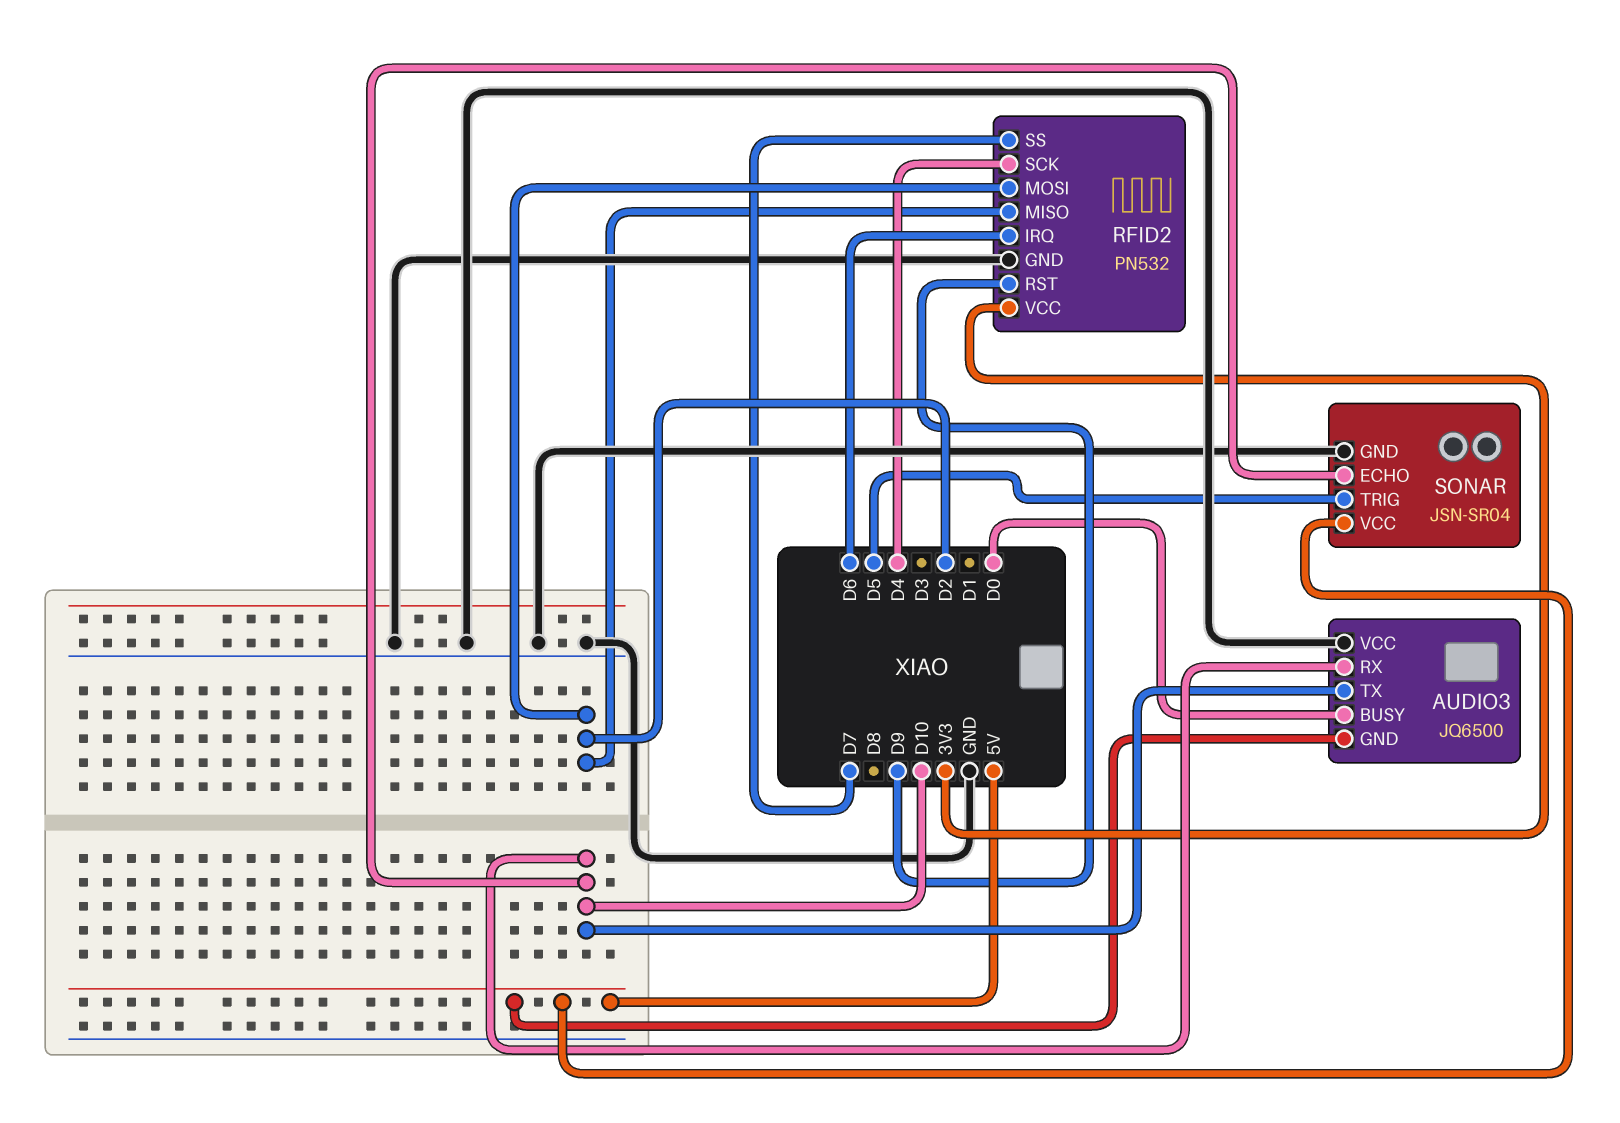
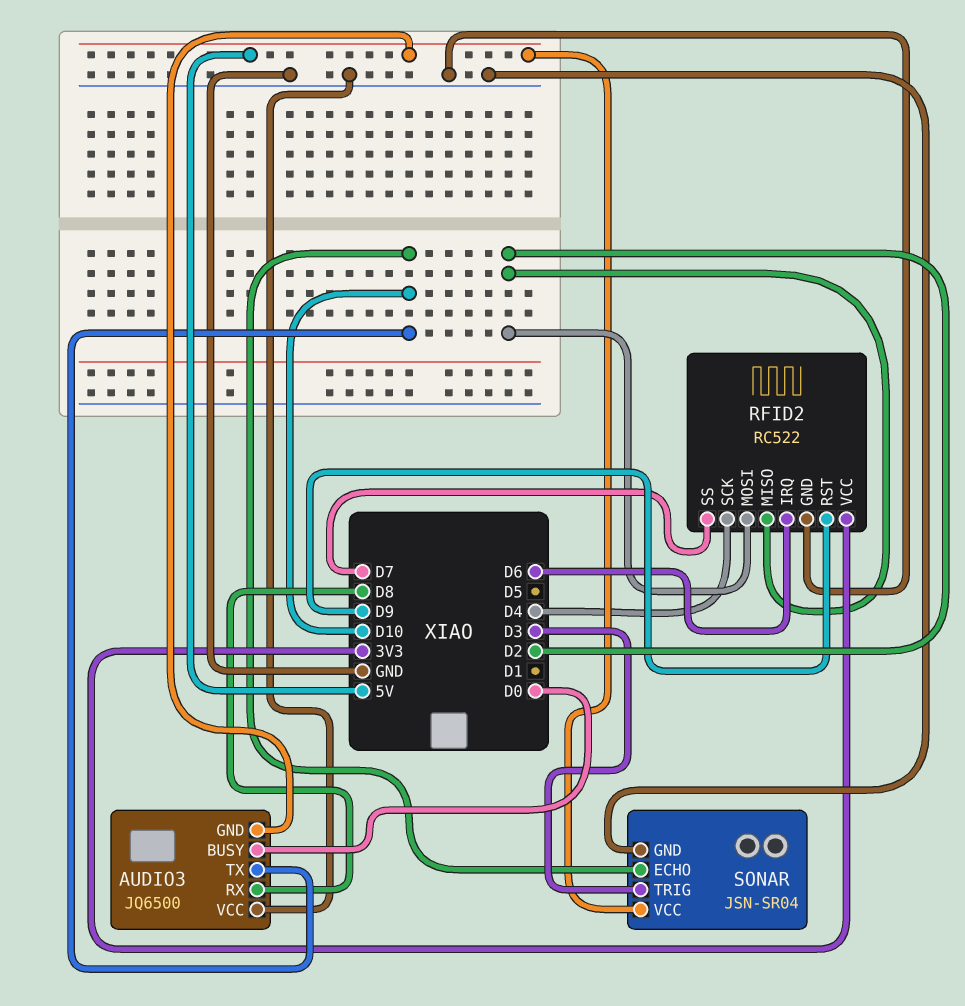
AUDIO3 pin RX: D10 -> D8
RFID2: PN532 -> RC522
SONAR pin TRIG: D5 -> D3

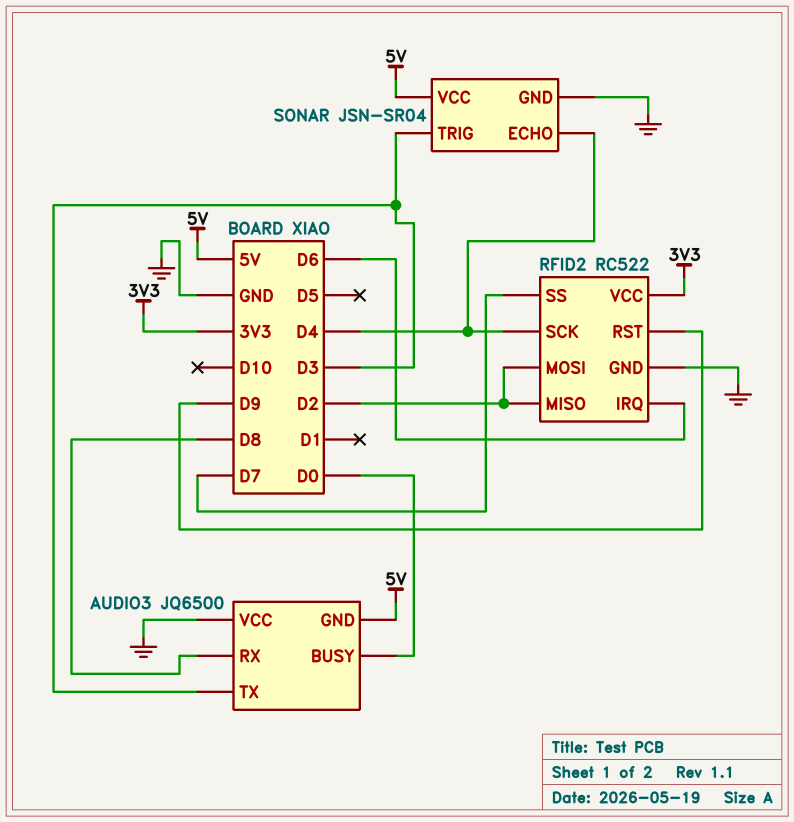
AUDIO3 pin TX: D10 -> D3
SONAR pin ECHO: D10 -> D4

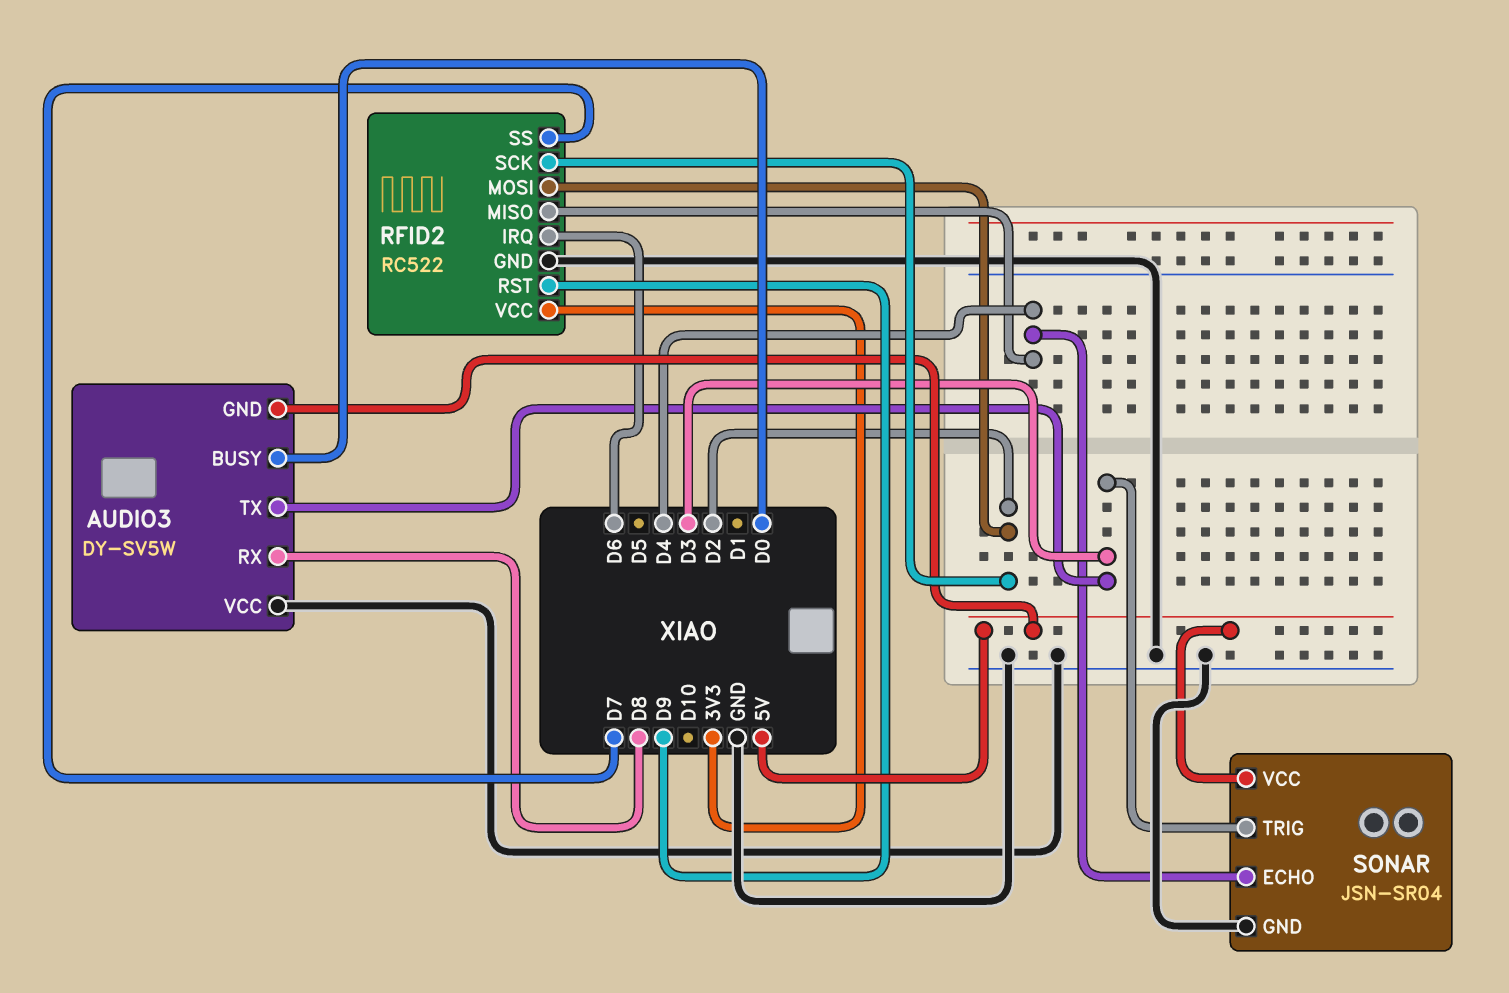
AUDIO3: JQ6500 -> DY-SV5W
RFID2 pin MISO: D2 -> D4
RFID2 pin SCK: D4 -> D2

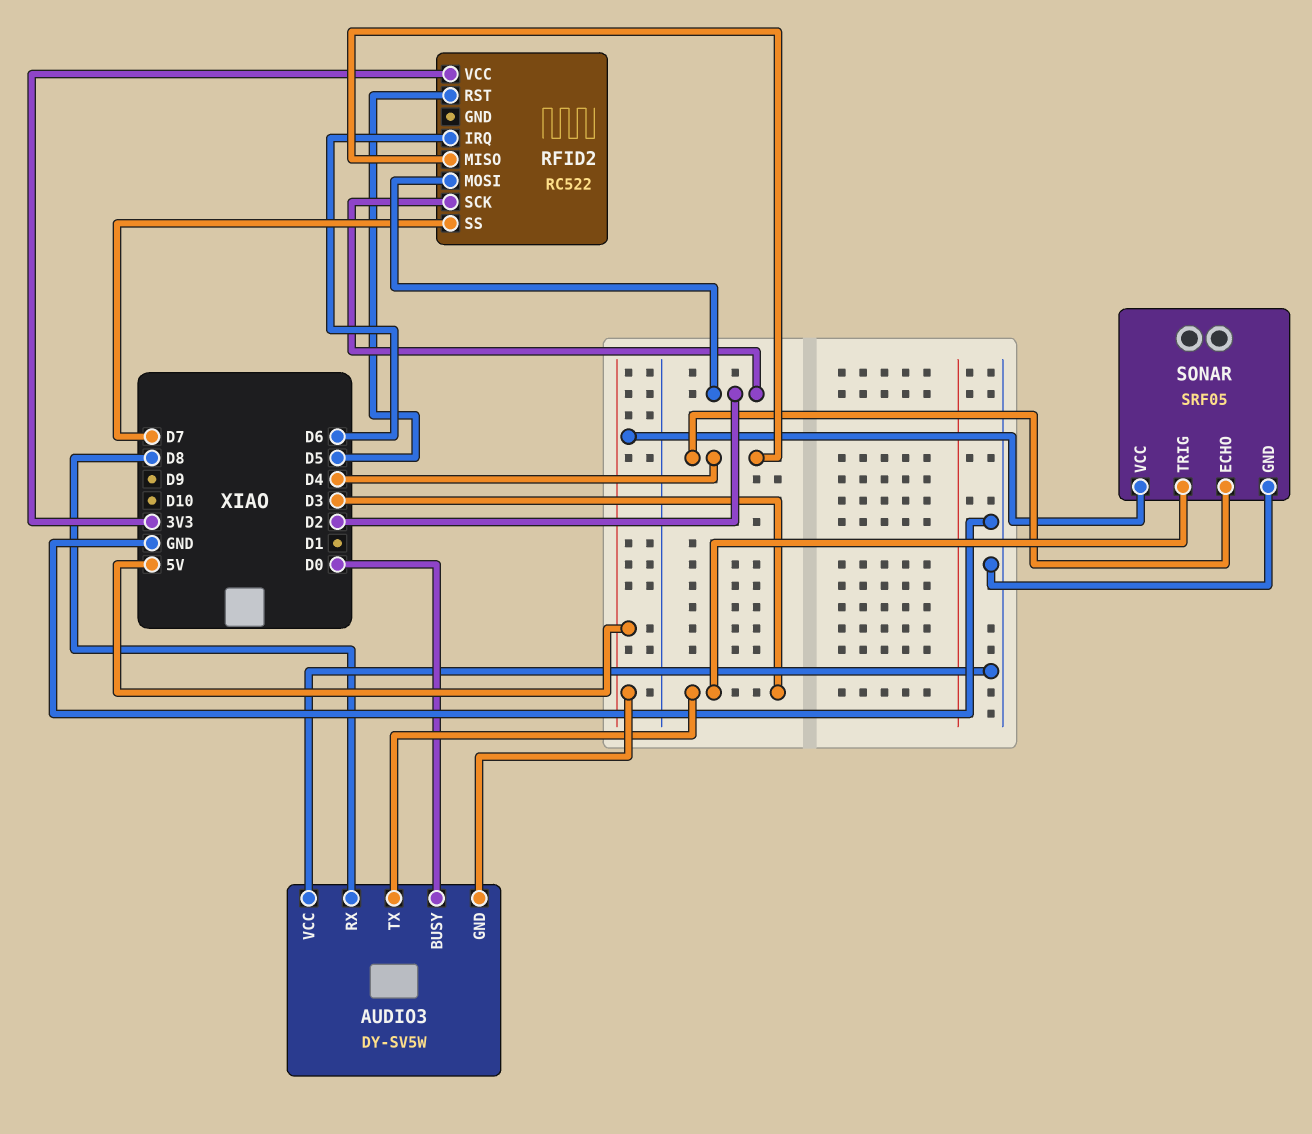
RFID2 pin GND: GND -> none
RFID2 pin RST: D9 -> D5
SONAR: JSN-SR04 -> SRF05

